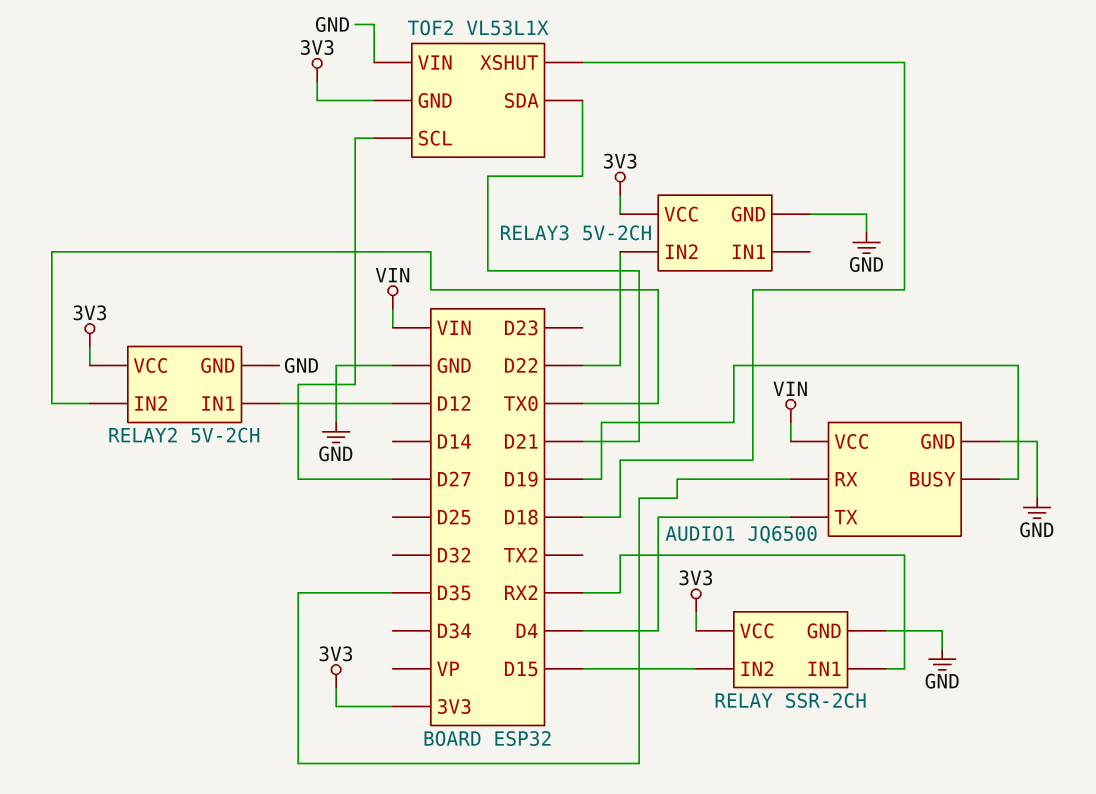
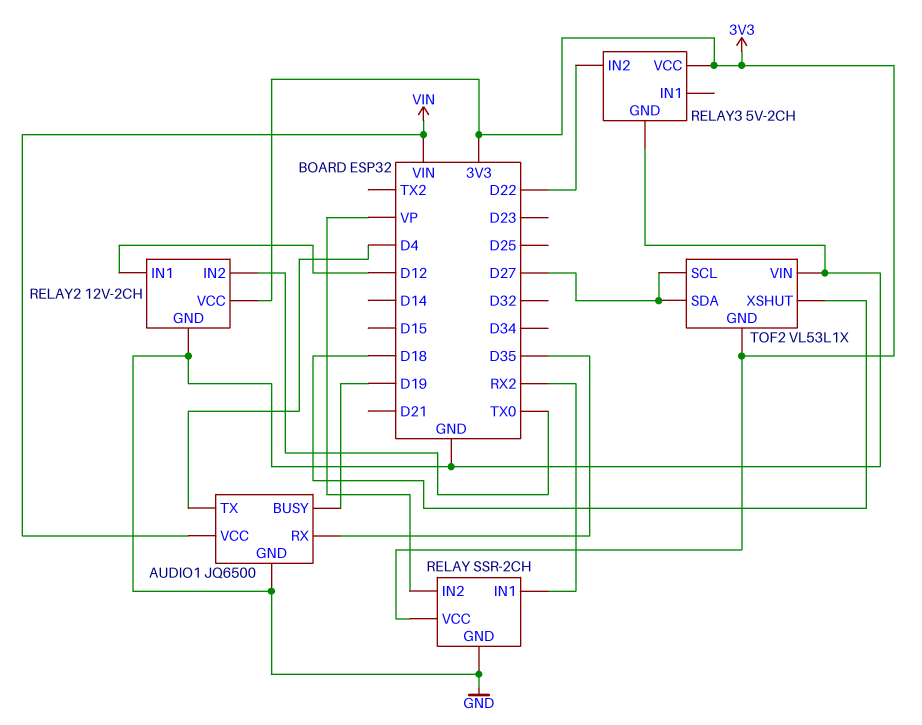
RELAY pin IN2: D15 -> VP
RELAY2: 5V-2CH -> 12V-2CH
TOF2 pin SDA: D21 -> D27

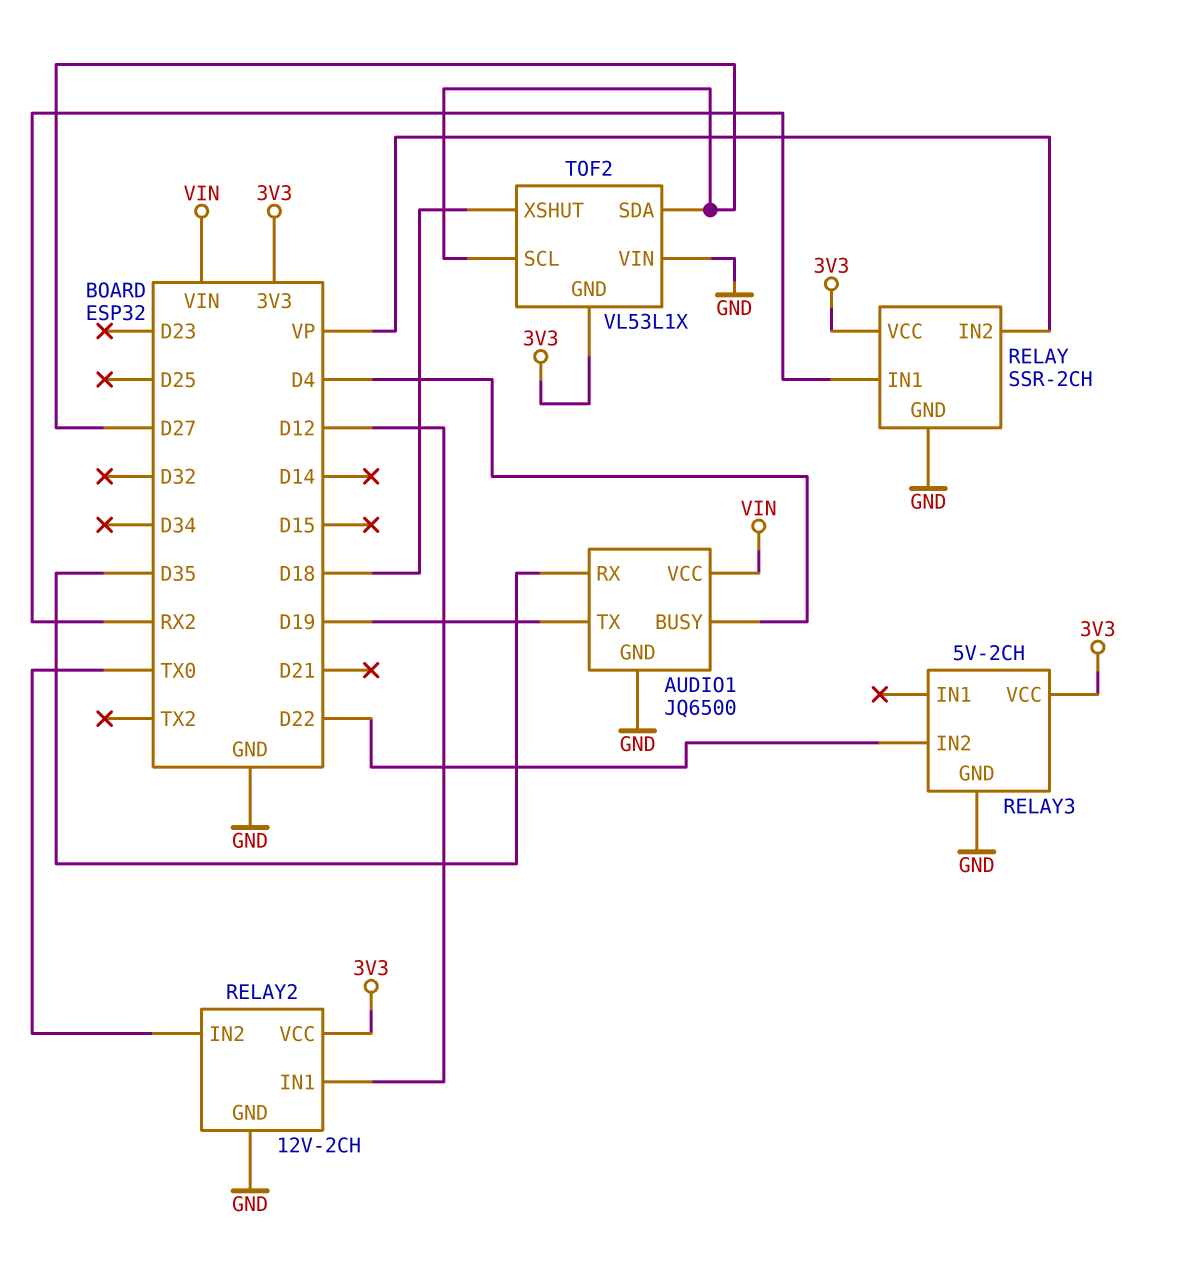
AUDIO1 pin BUSY: D19 -> D4
AUDIO1 pin TX: D4 -> D19

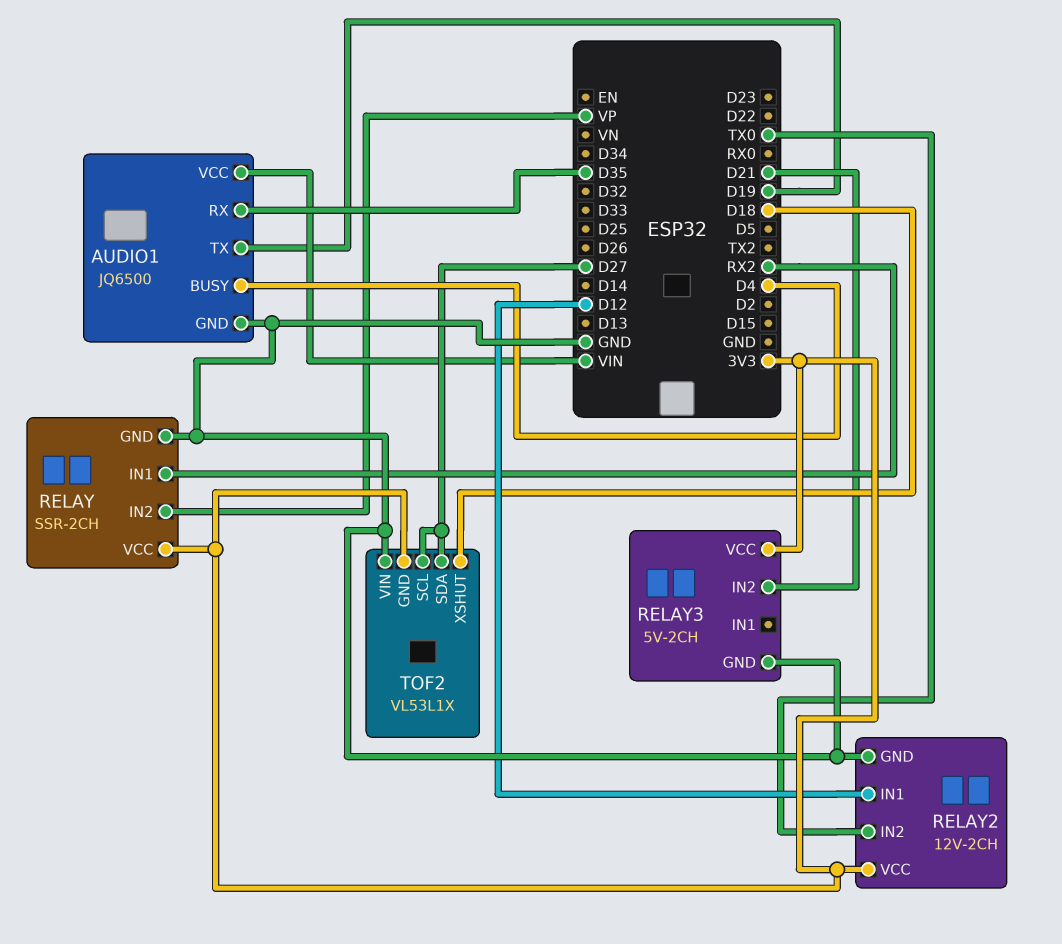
RELAY3 pin IN2: D22 -> D21

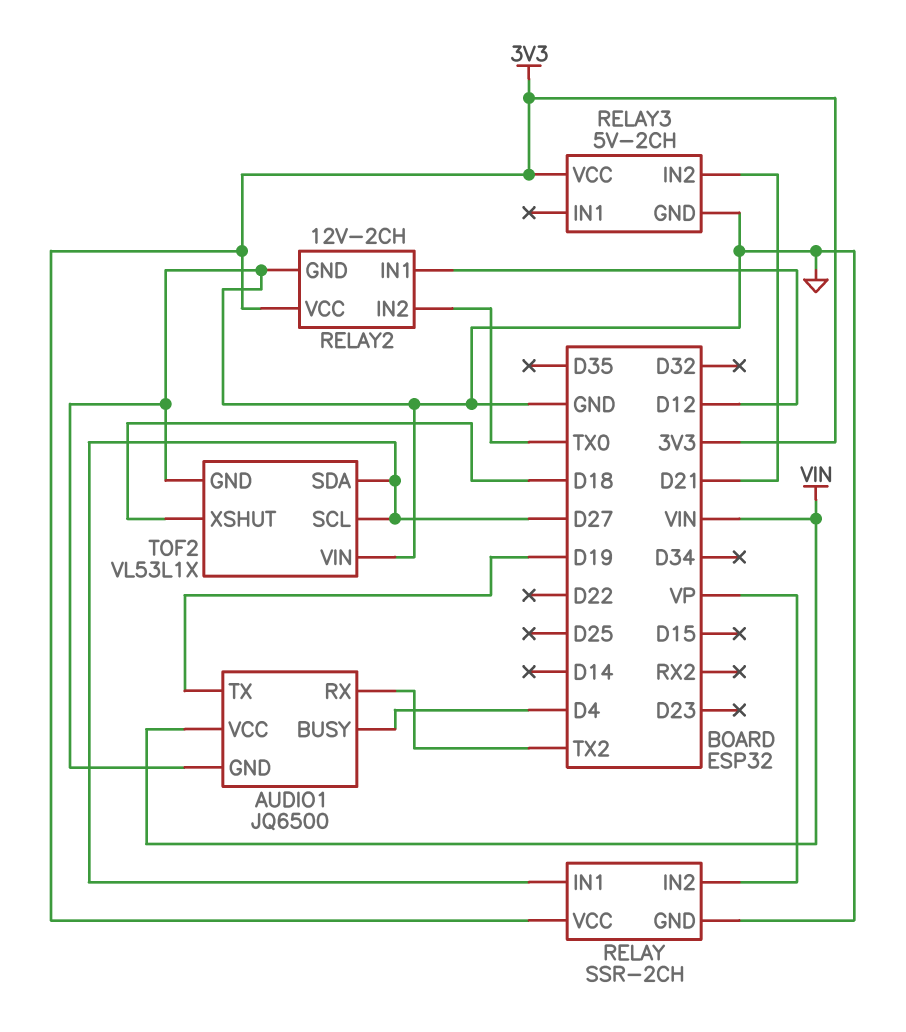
AUDIO1 pin RX: D35 -> TX2
RELAY pin IN1: RX2 -> D27
TOF2 pin GND: 3V3 -> GND

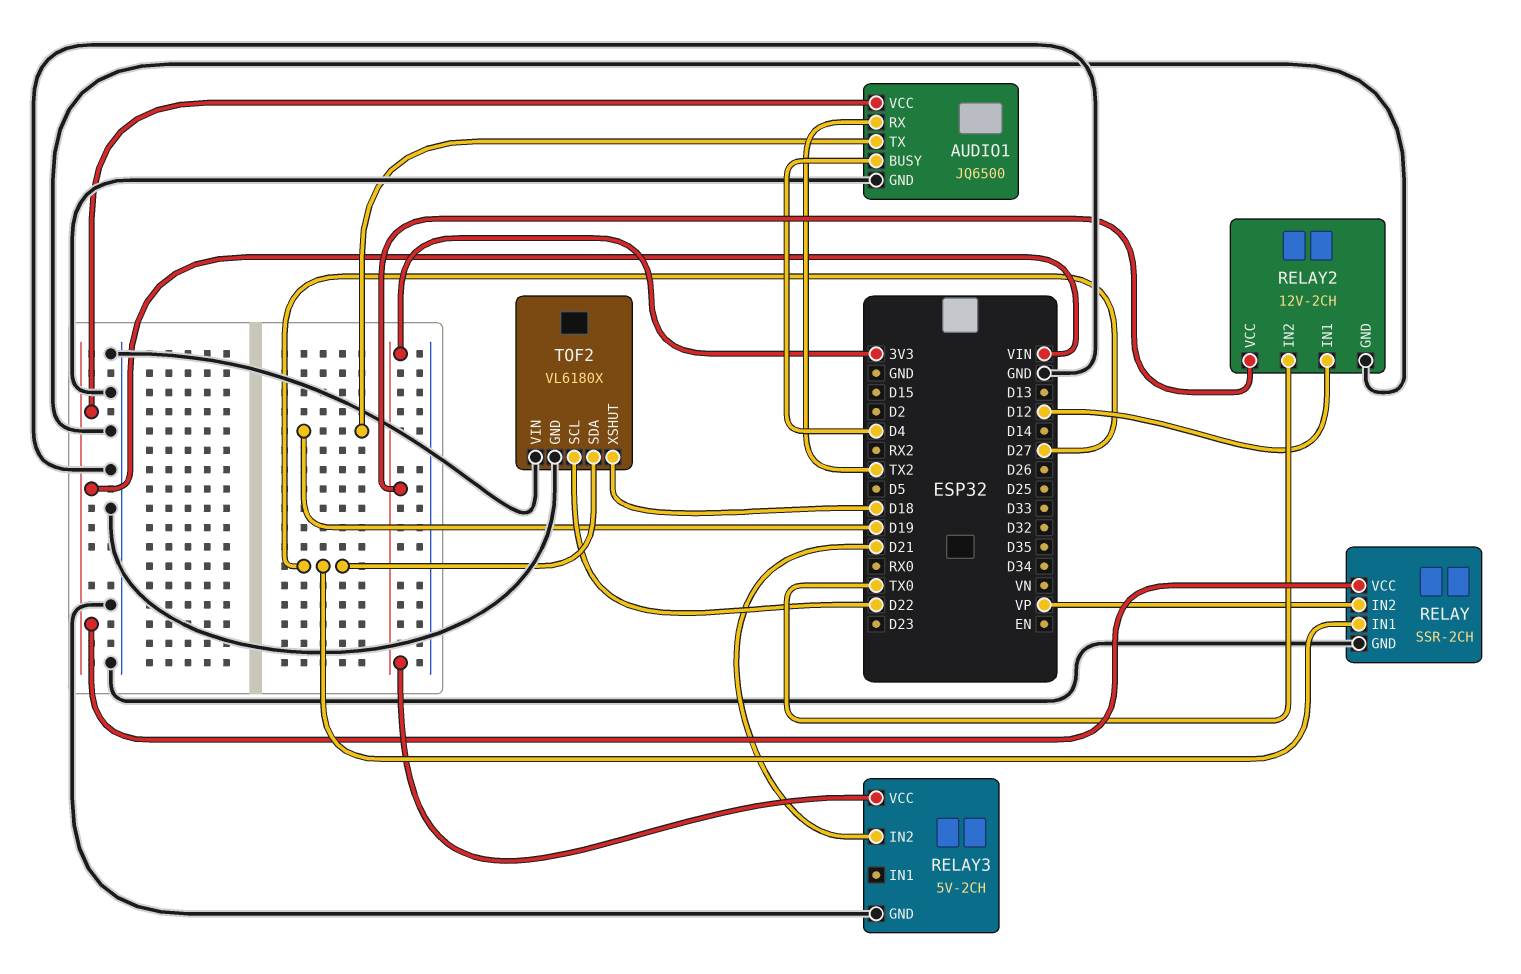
RELAY pin VCC: 3V3 -> VIN
TOF2: VL53L1X -> VL6180X
TOF2 pin SCL: D27 -> D22

